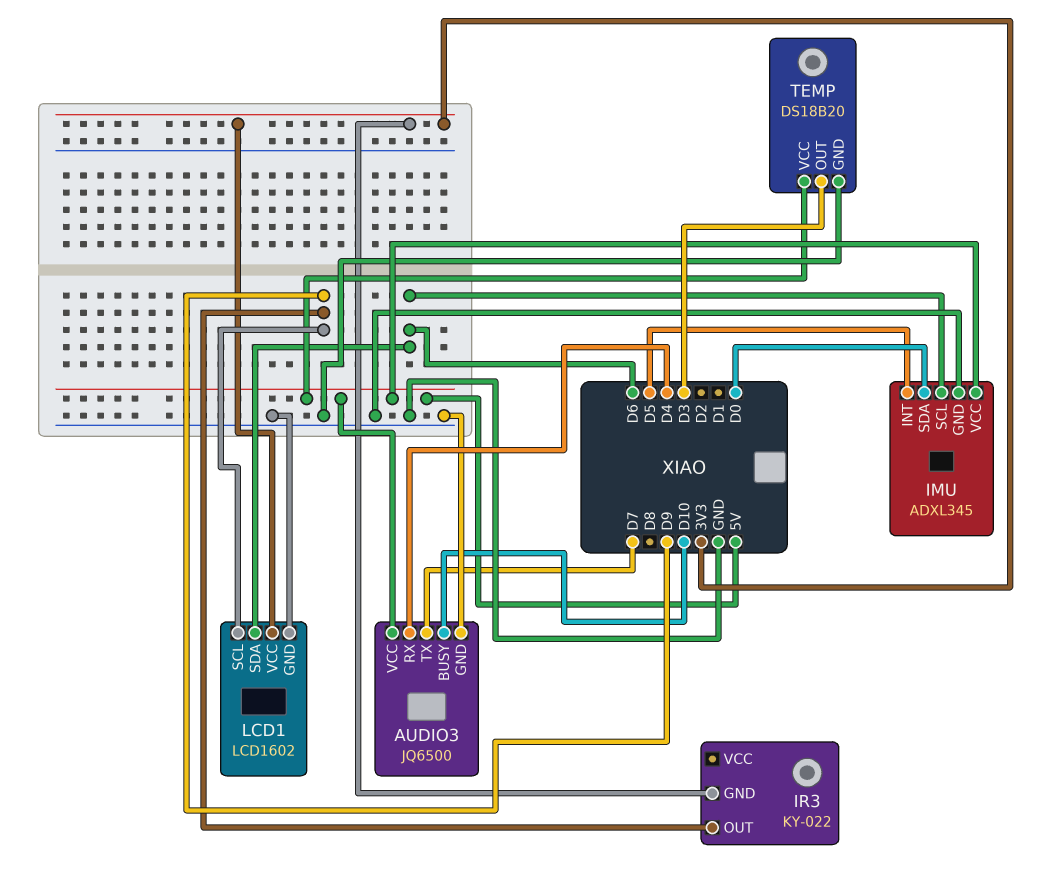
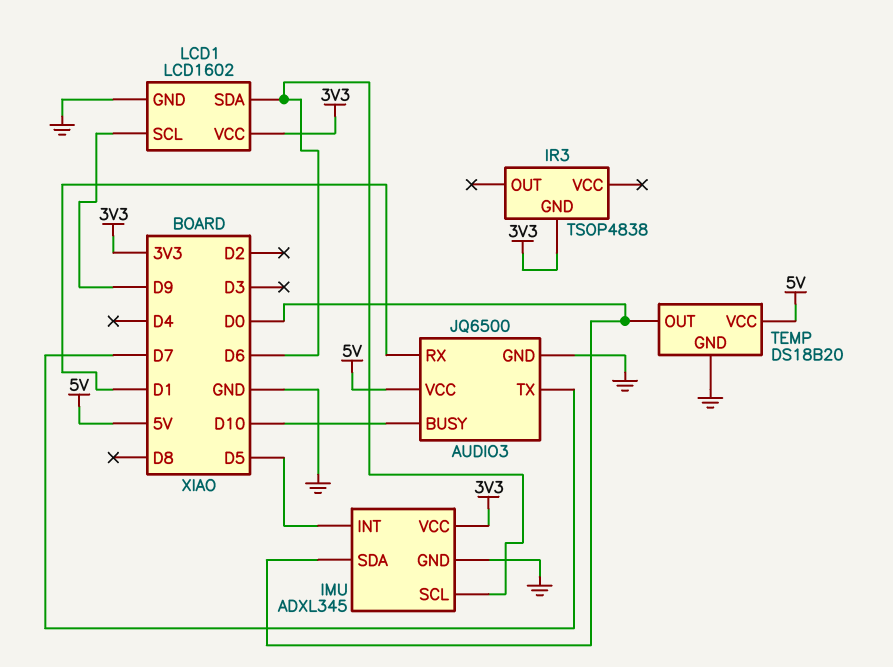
AUDIO3 pin RX: D4 -> D1
IMU pin VCC: 5V -> 3V3
IR3: KY-022 -> TSOP4838
IR3 pin OUT: D9 -> none
TEMP pin OUT: D3 -> D0

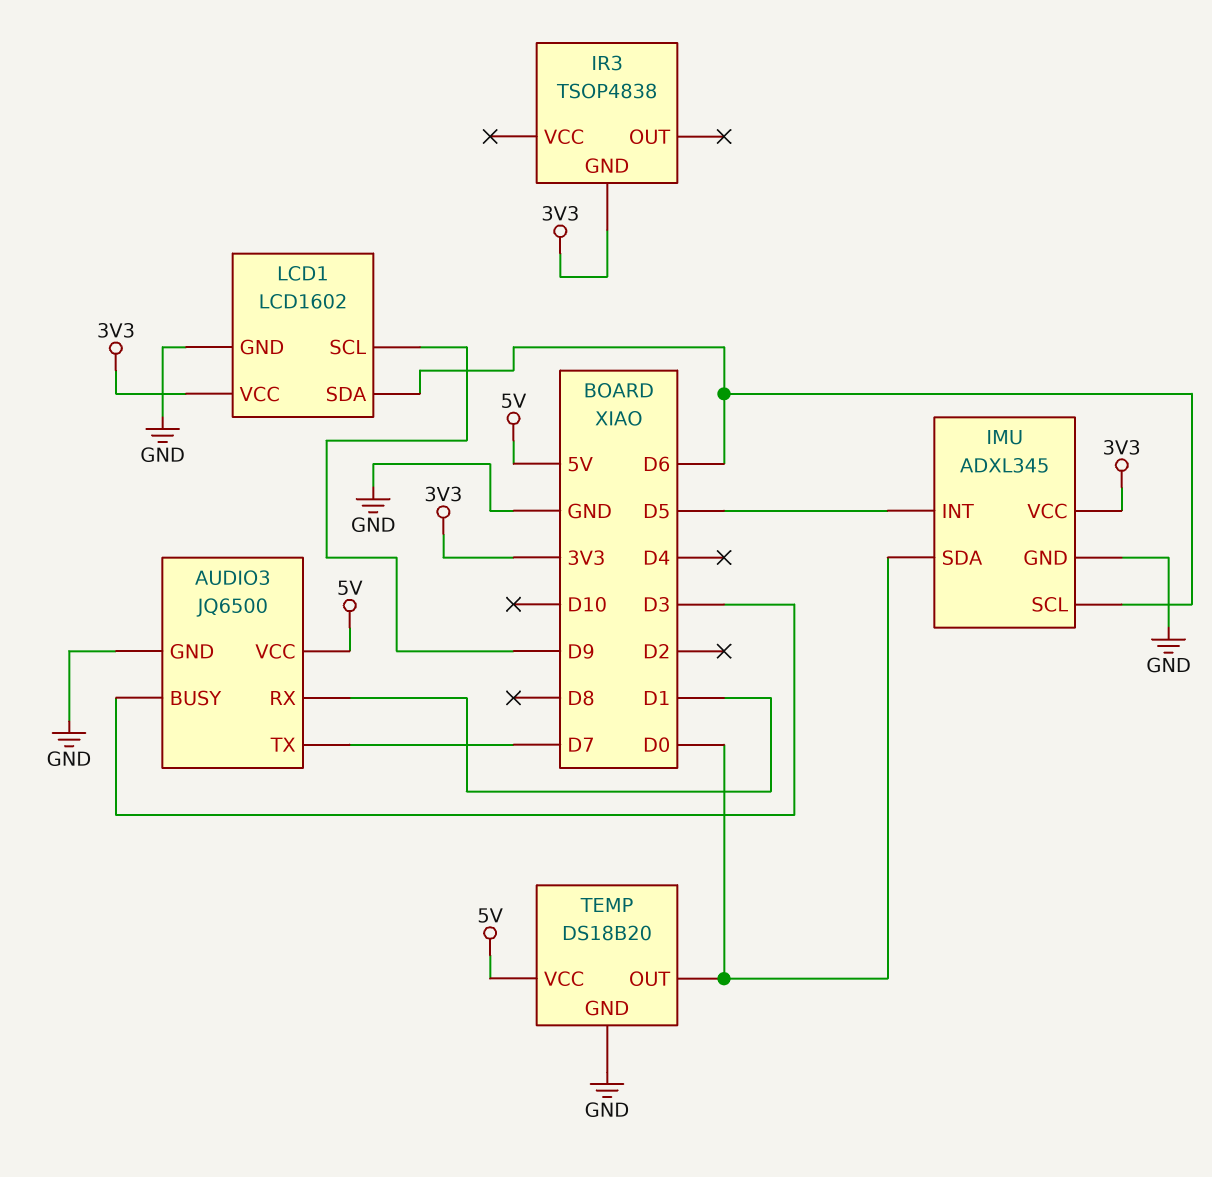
AUDIO3 pin BUSY: D10 -> D3

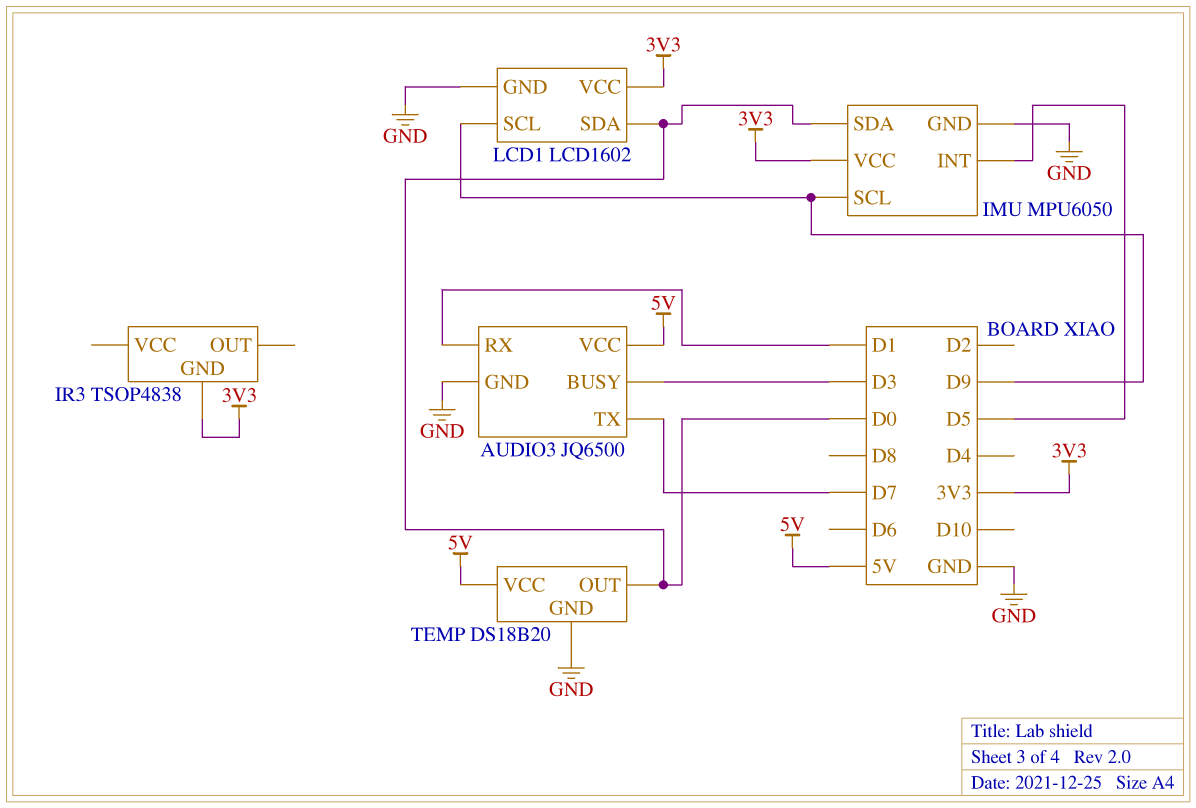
IMU: ADXL345 -> MPU6050
IMU pin SCL: D6 -> D9
LCD1 pin SDA: D6 -> D0

